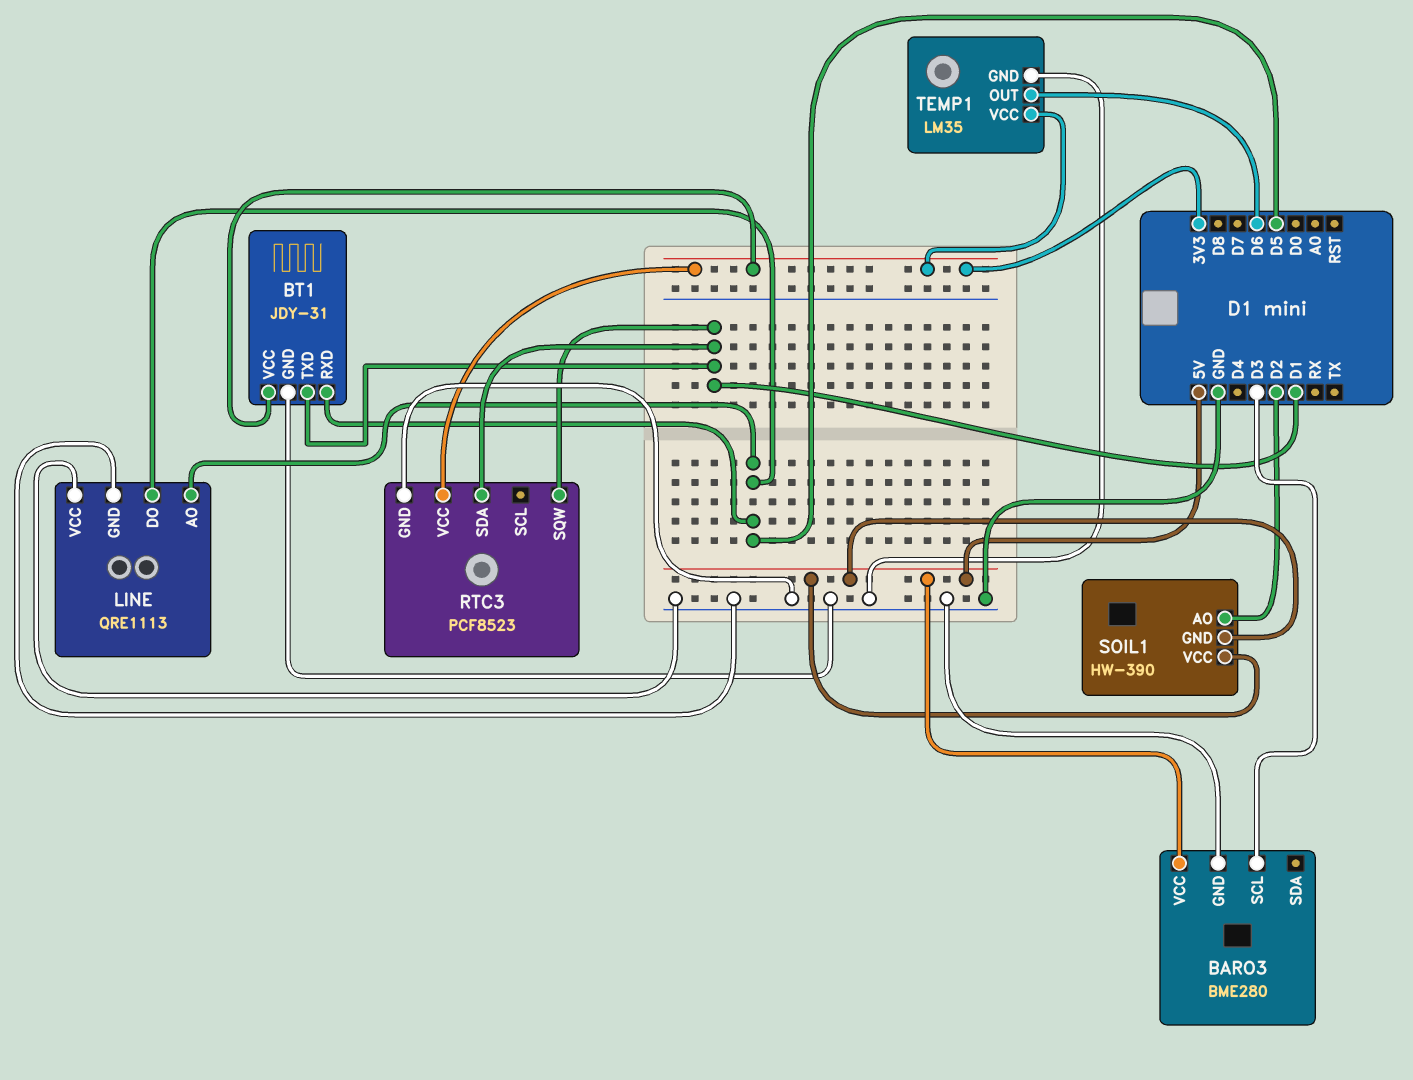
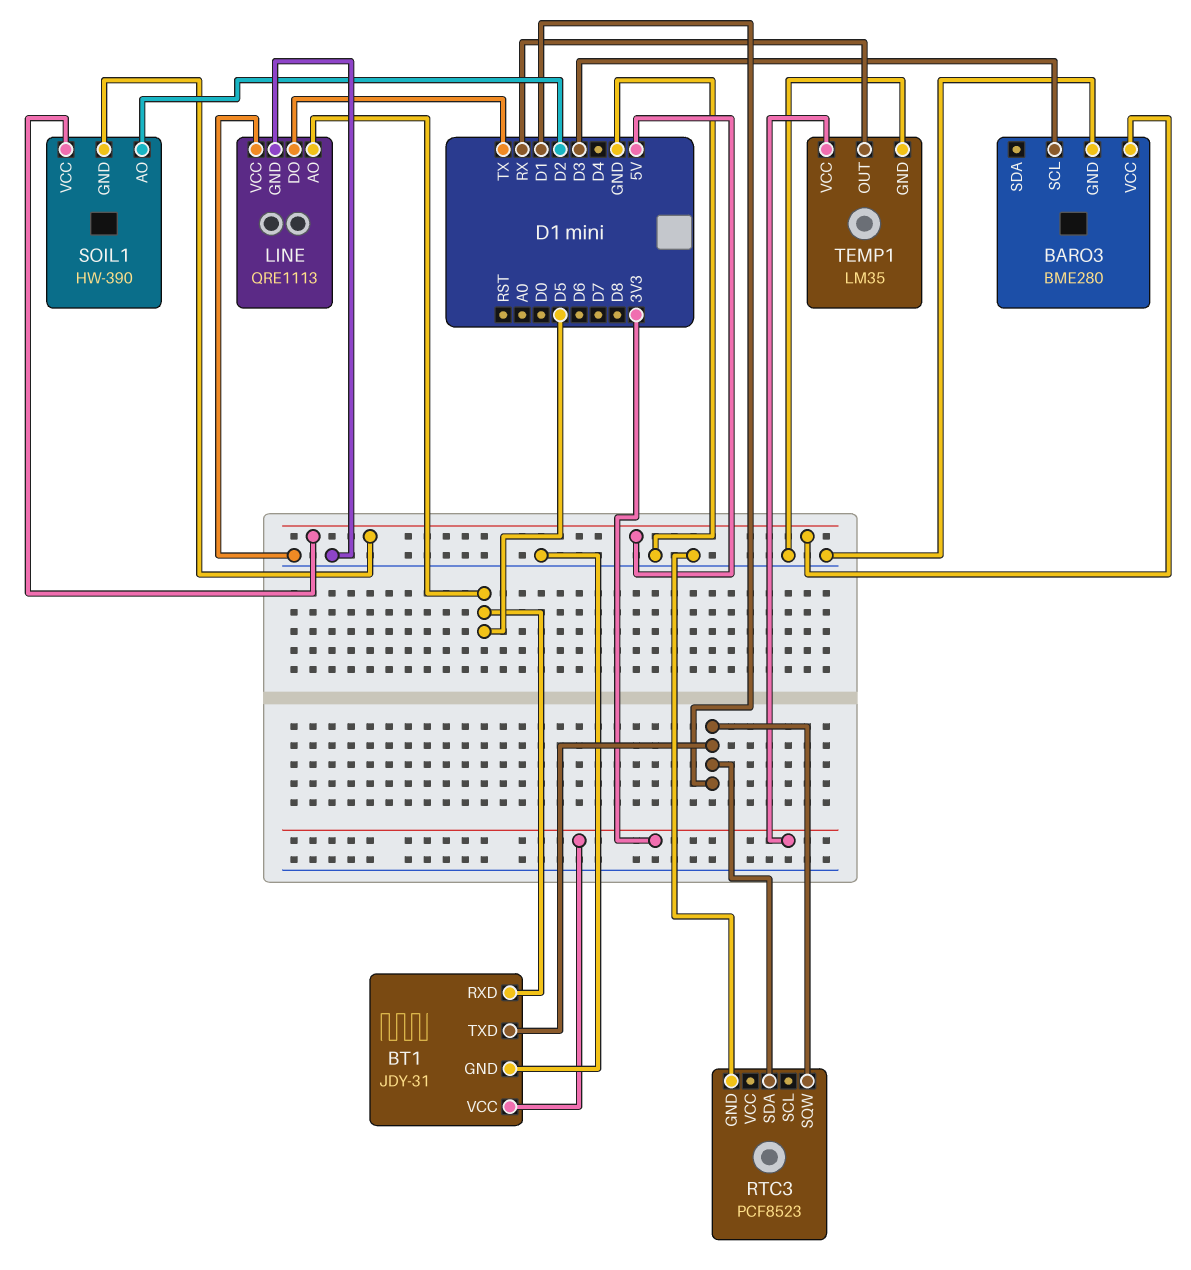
LINE pin DO: D5 -> TX
RTC3 pin VCC: 3V3 -> none
TEMP1 pin OUT: D6 -> RX

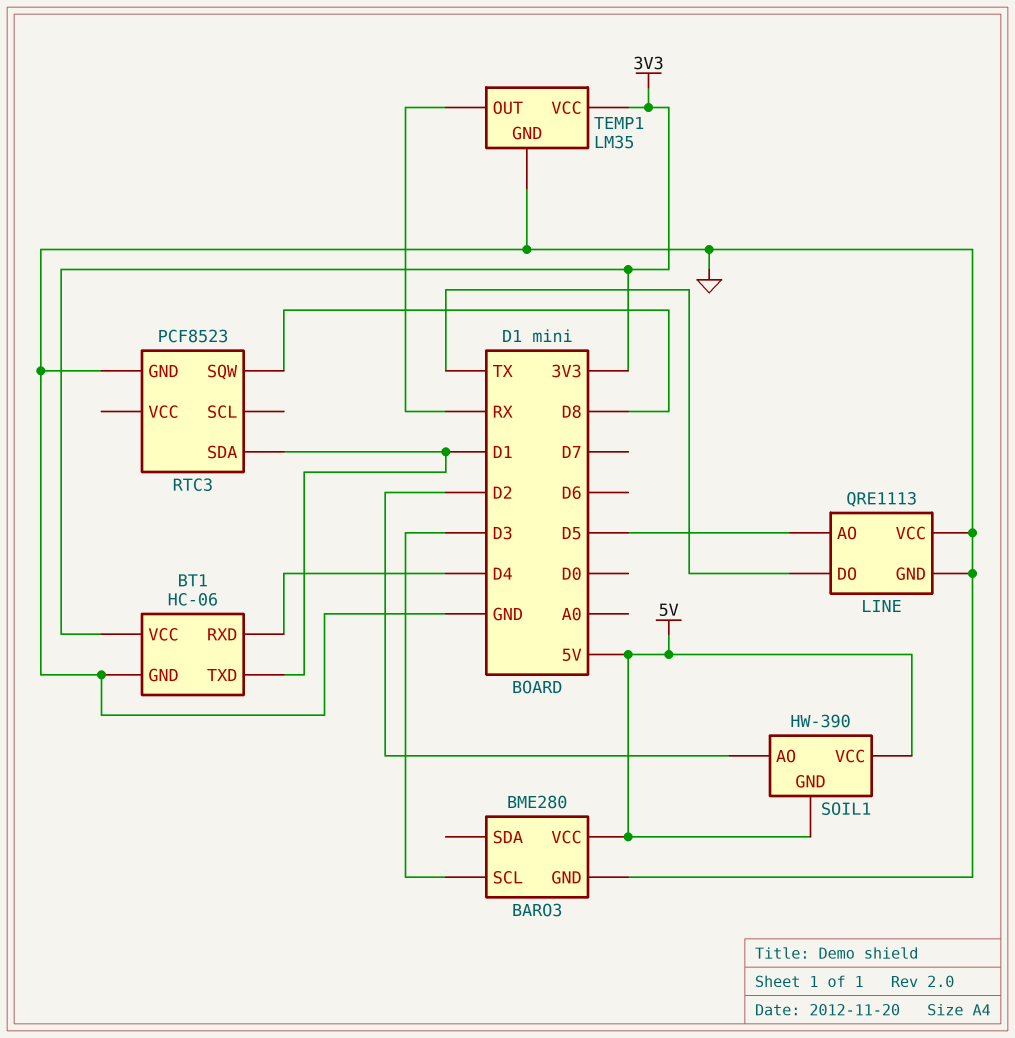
BT1: JDY-31 -> HC-06
BT1 pin RXD: D5 -> D4
RTC3 pin SQW: D1 -> D8

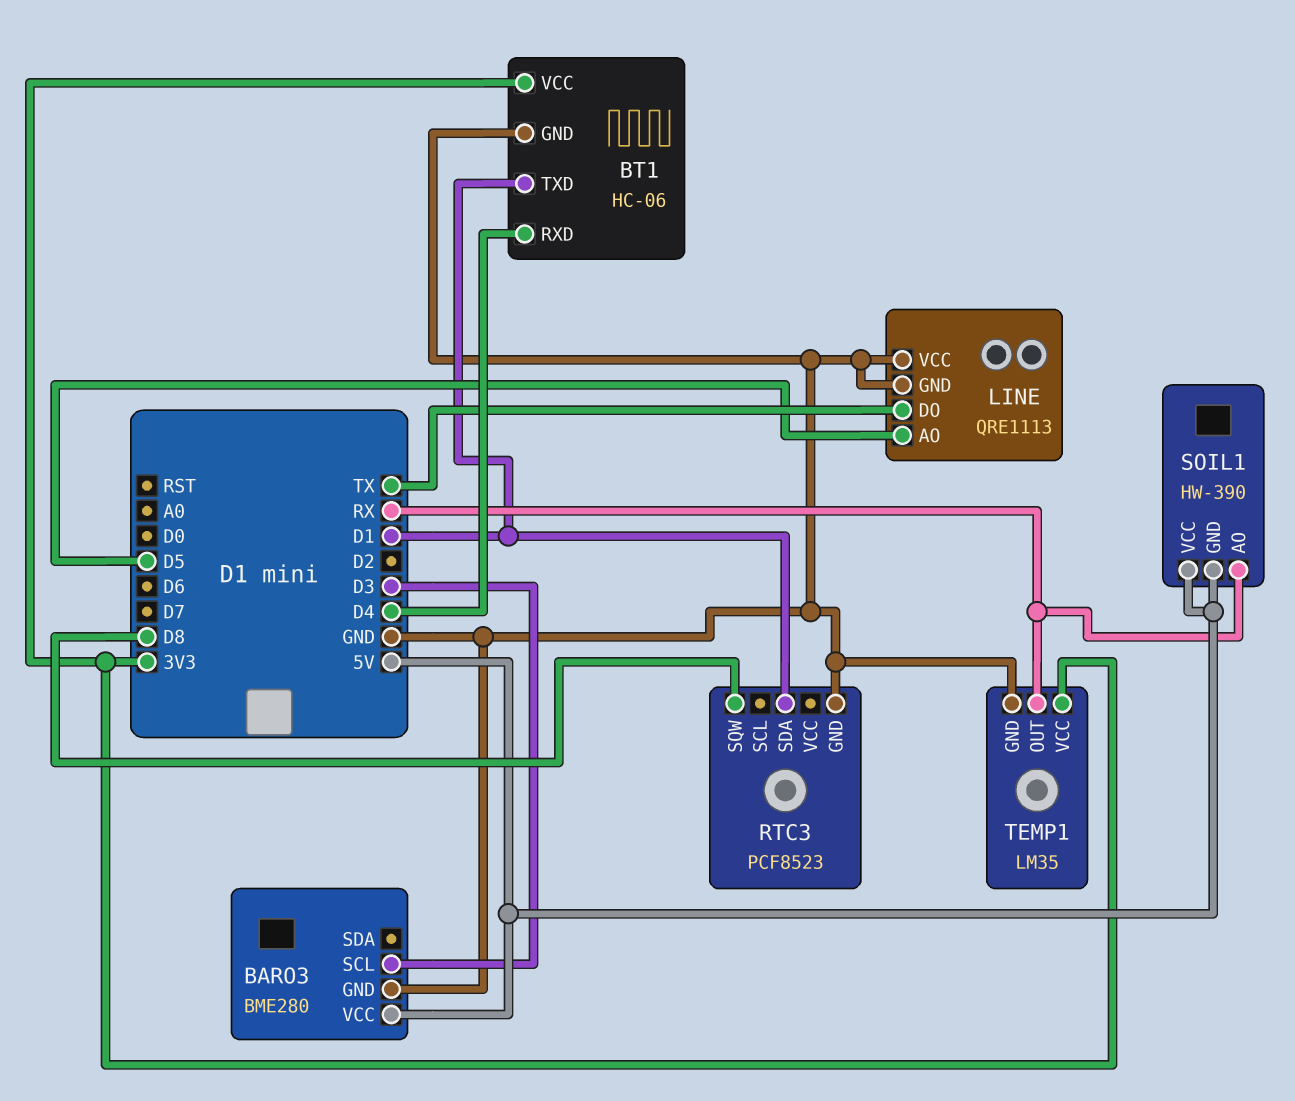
SOIL1 pin AO: D2 -> RX

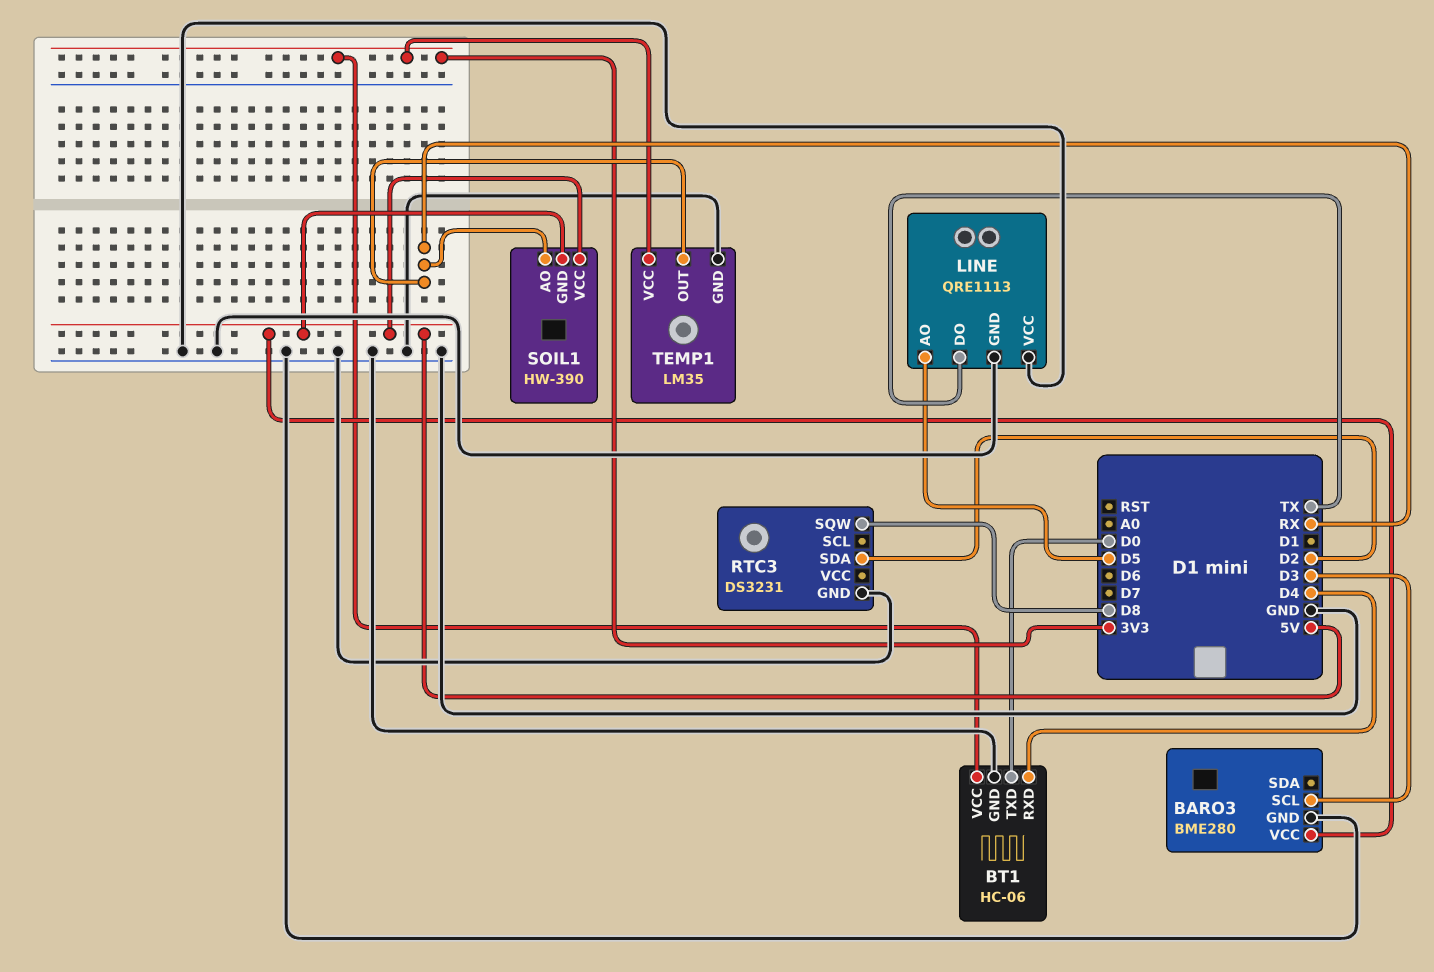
BT1 pin TXD: D1 -> D0
RTC3: PCF8523 -> DS3231
RTC3 pin SDA: D1 -> D2

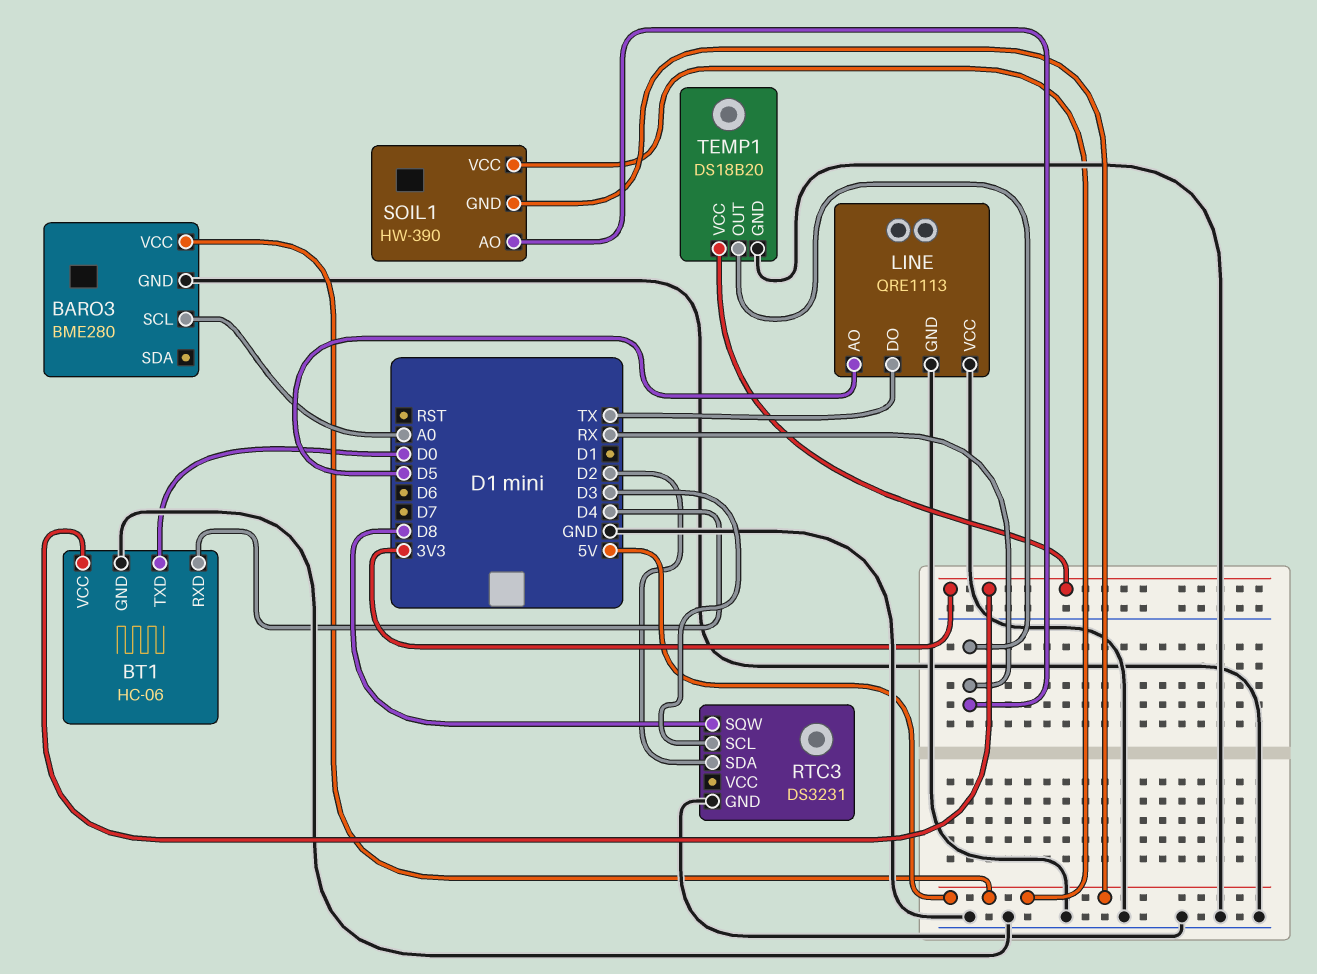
BARO3 pin SCL: D3 -> A0
RTC3 pin SCL: none -> D3
TEMP1: LM35 -> DS18B20

